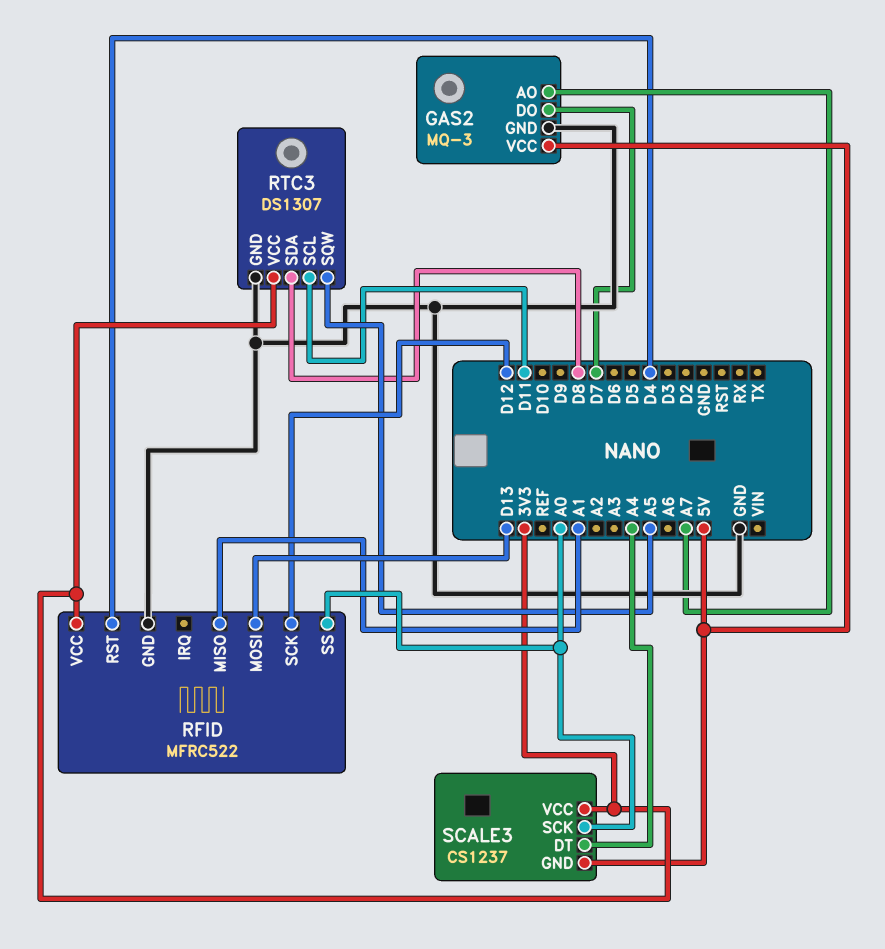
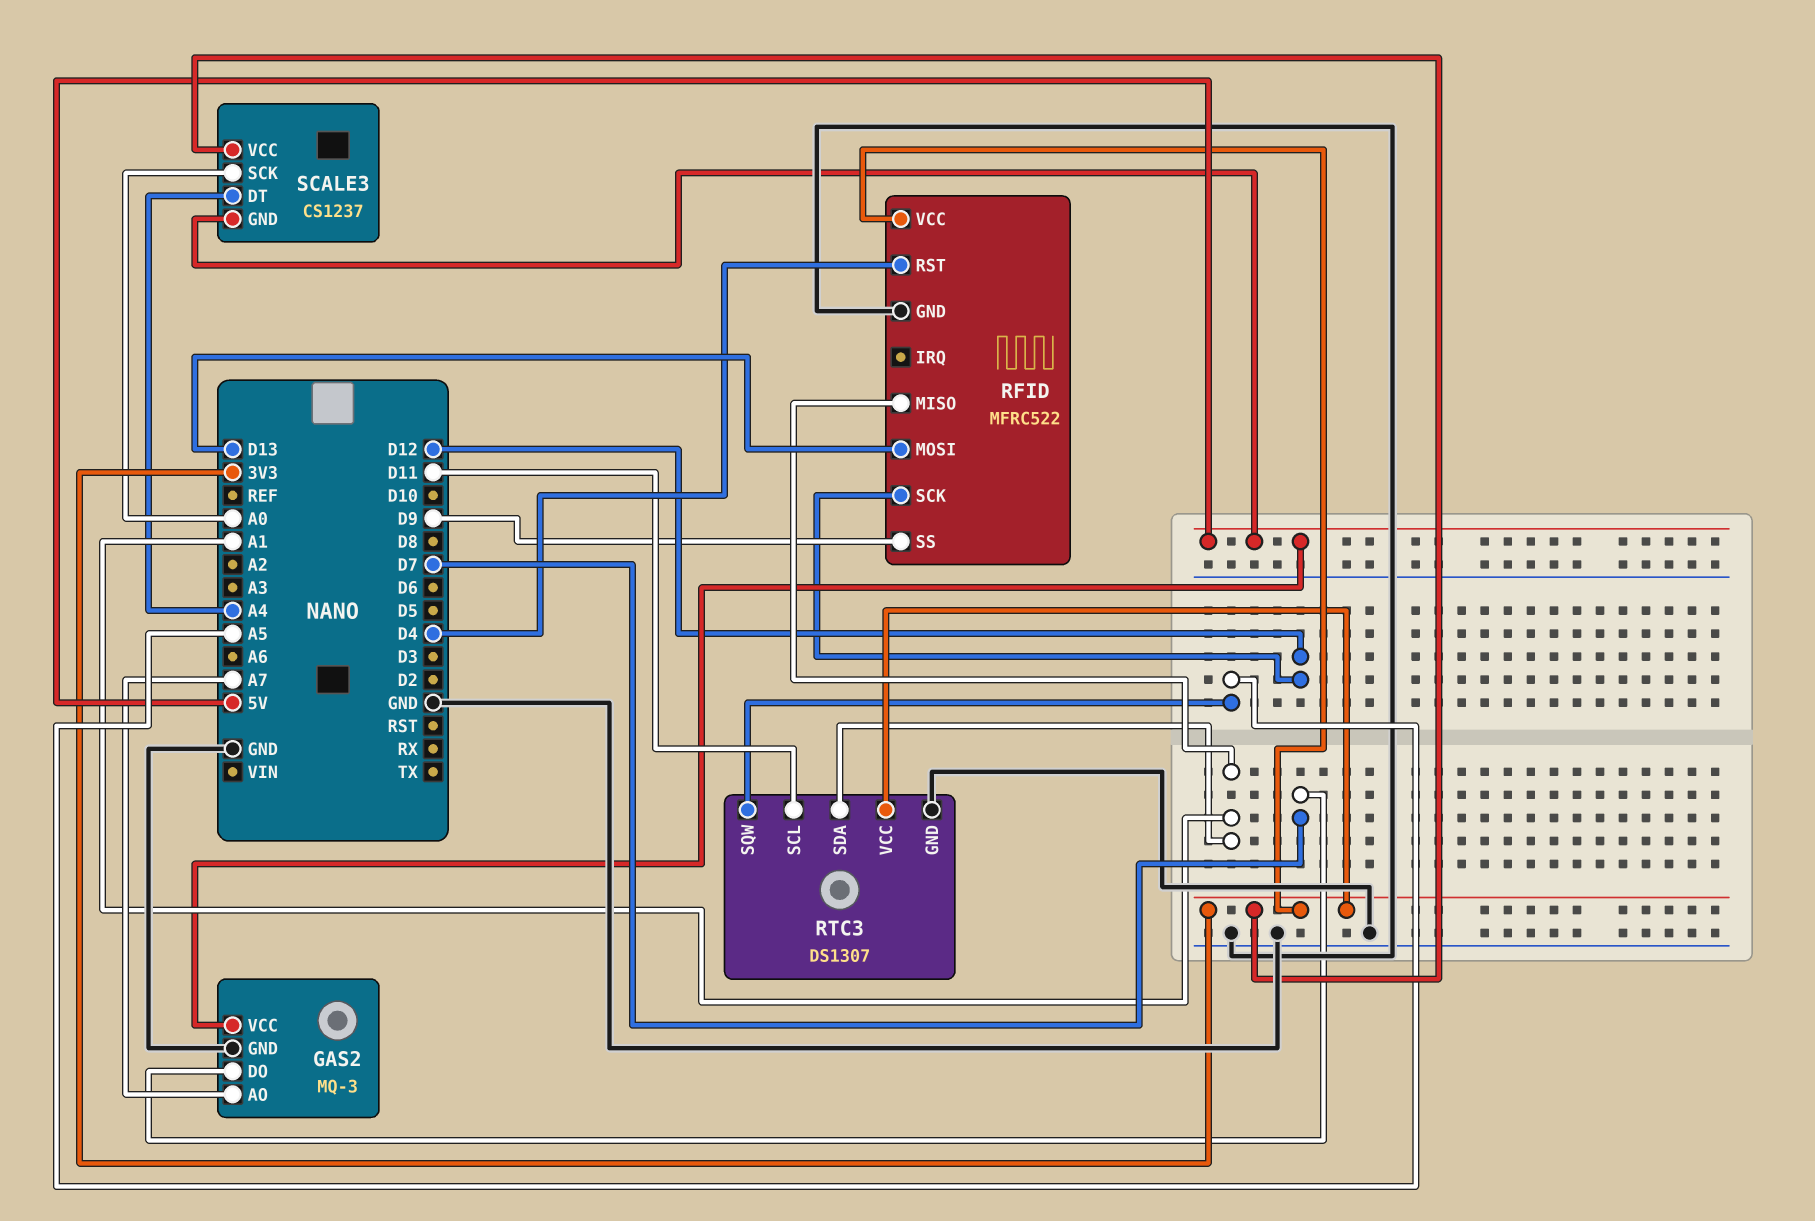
RFID pin SS: A0 -> D9
RTC3 pin SDA: D8 -> A1

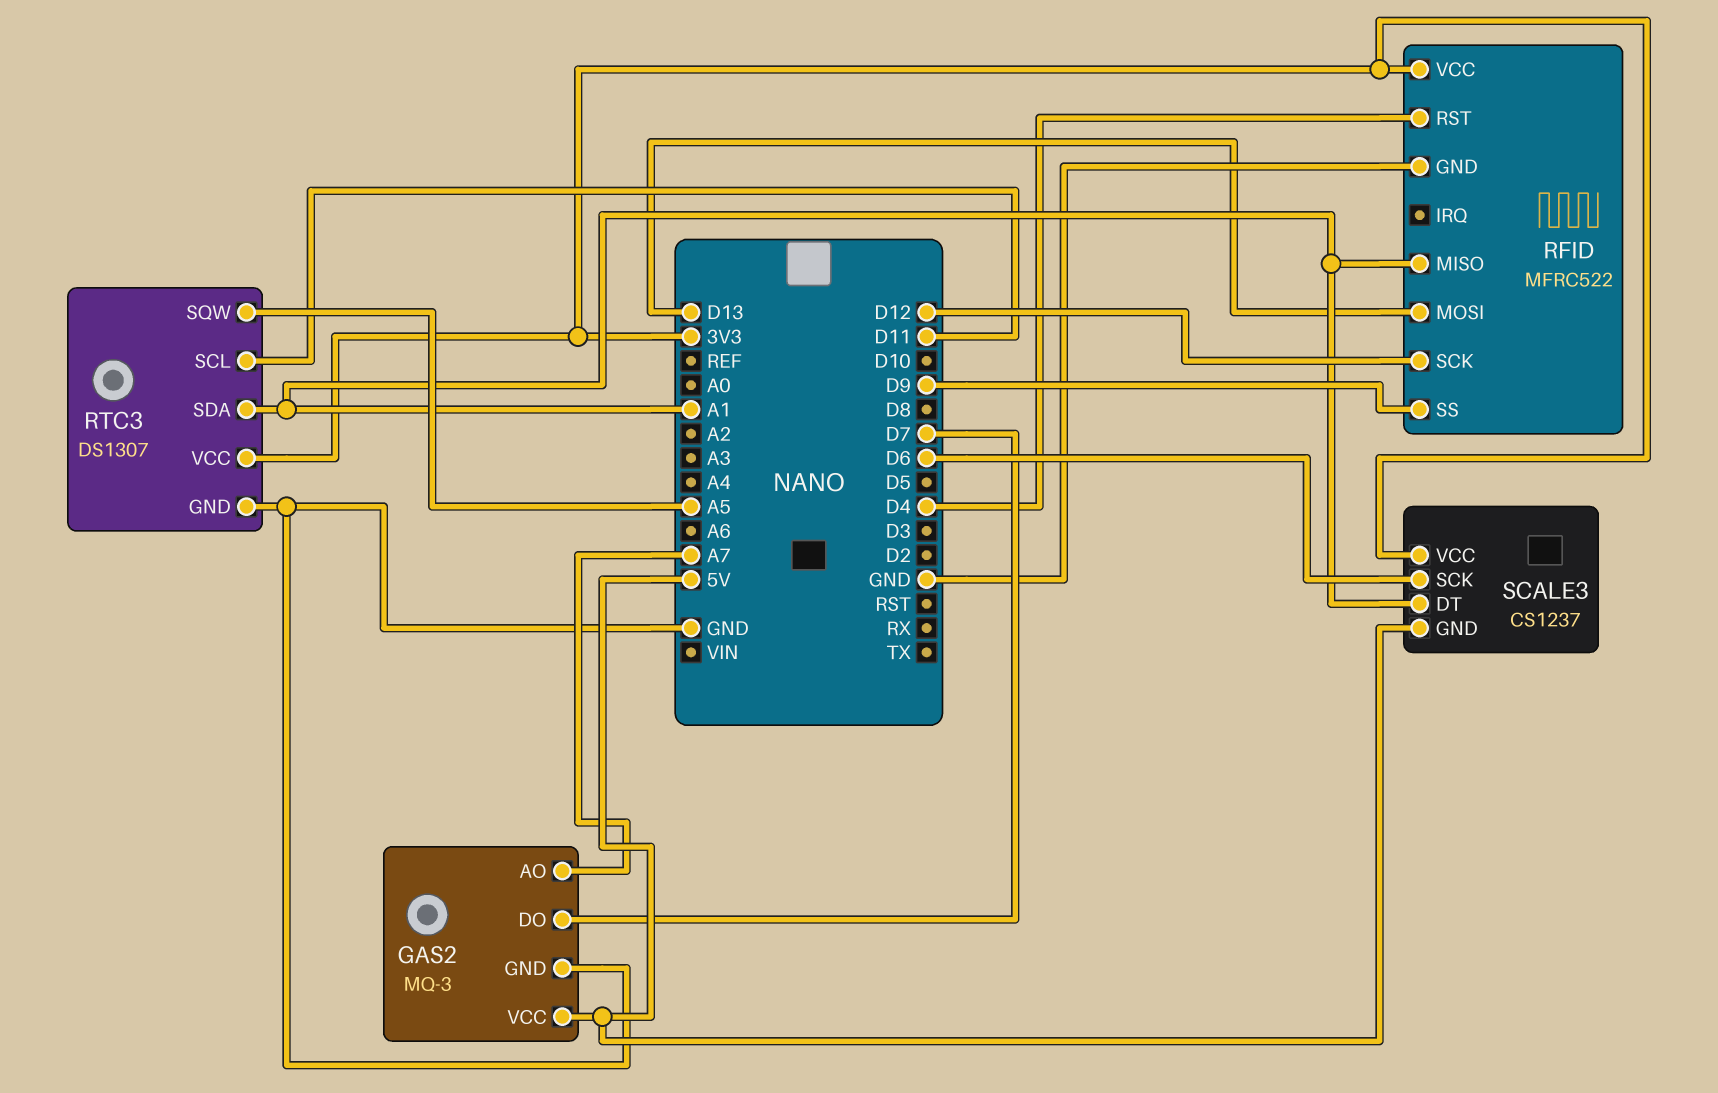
SCALE3 pin DT: A4 -> A1
SCALE3 pin SCK: A0 -> D6

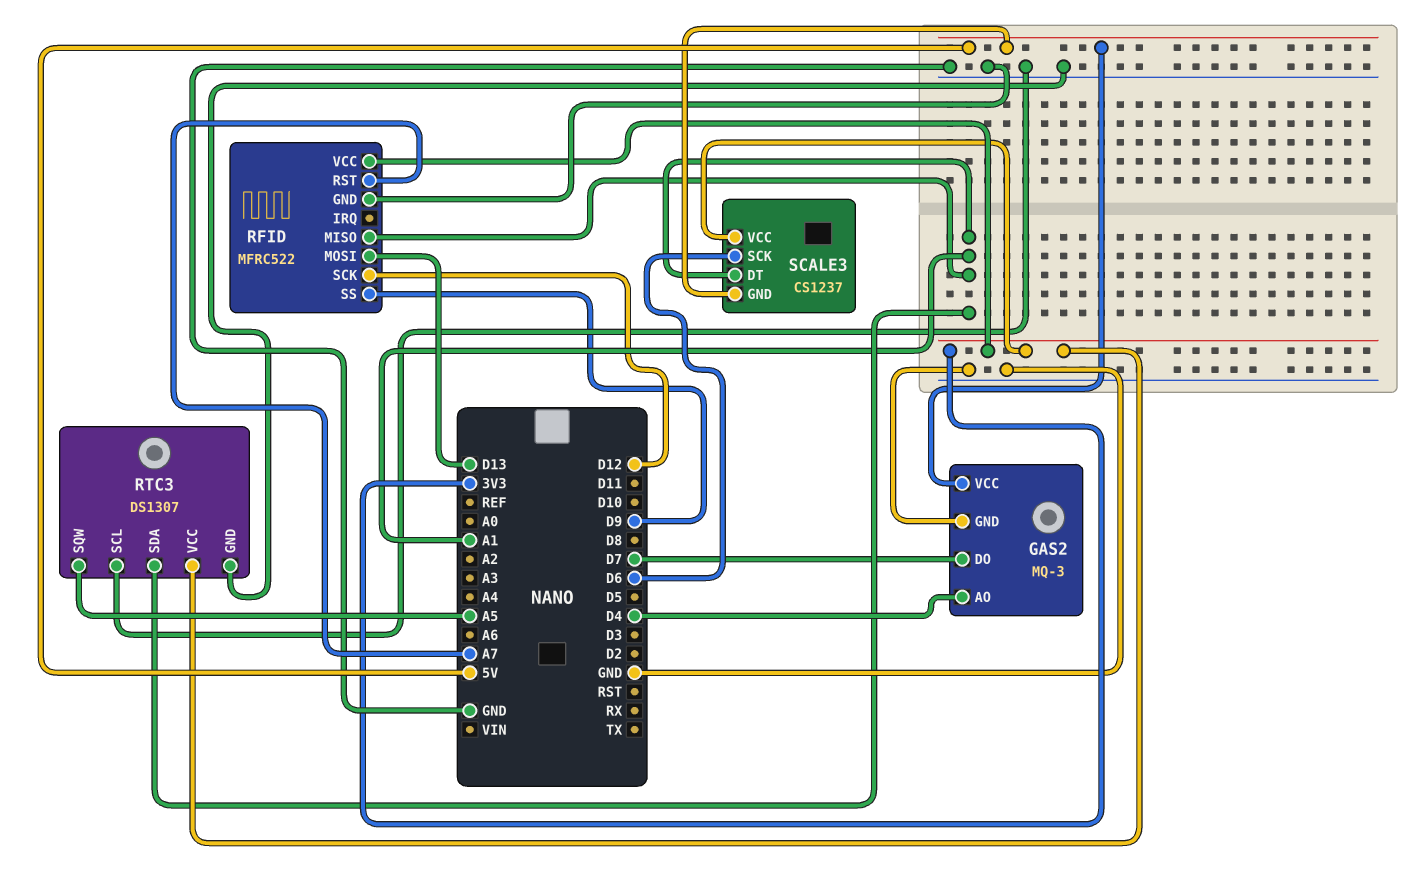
GAS2 pin AO: A7 -> D4
RFID pin RST: D4 -> A7
RTC3 pin SCL: D11 -> GND

